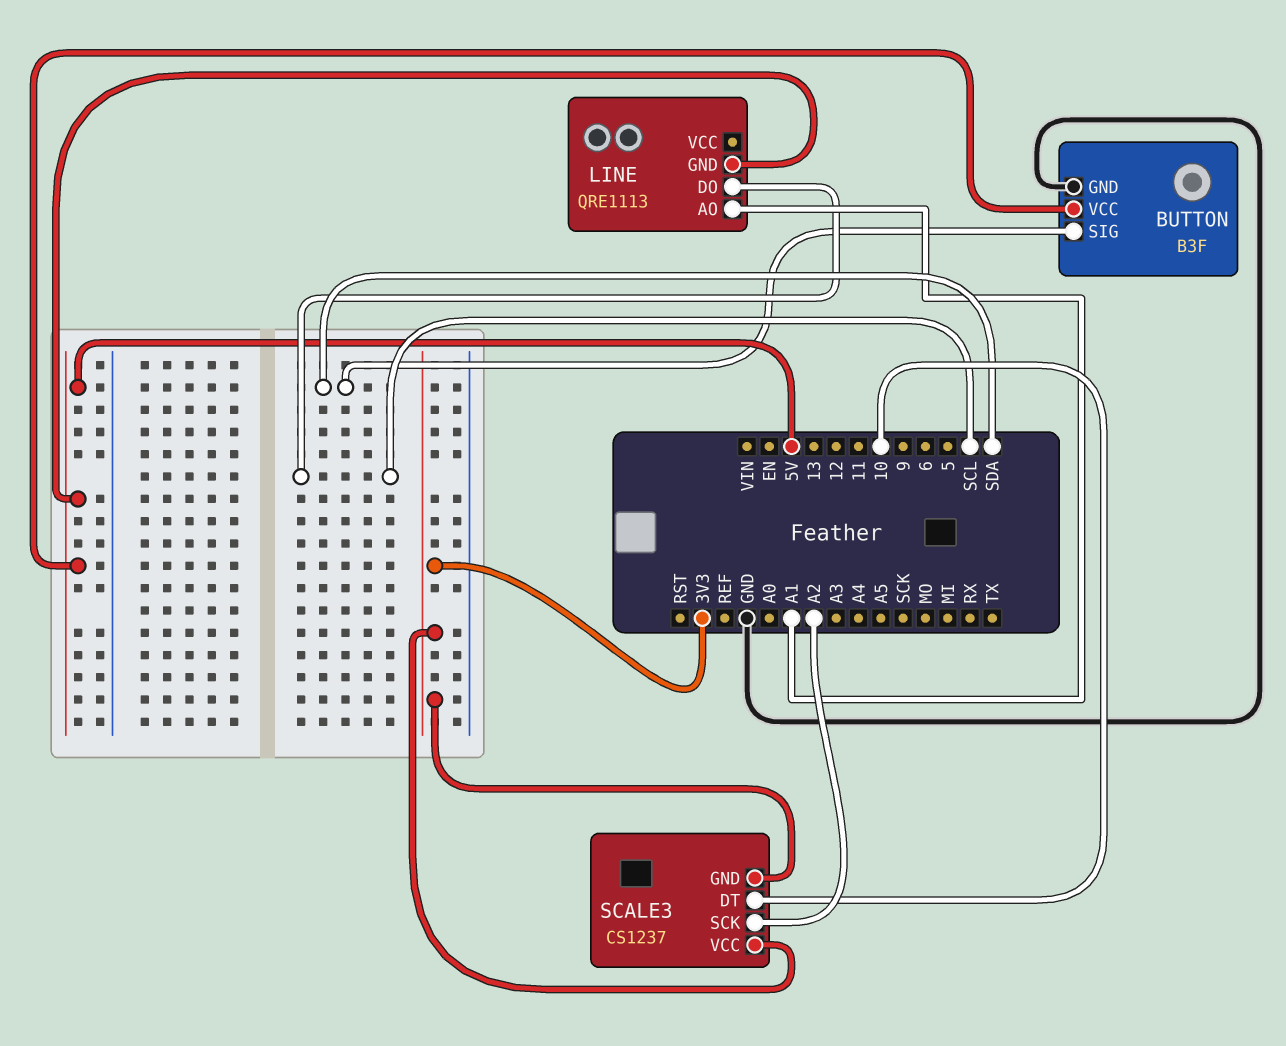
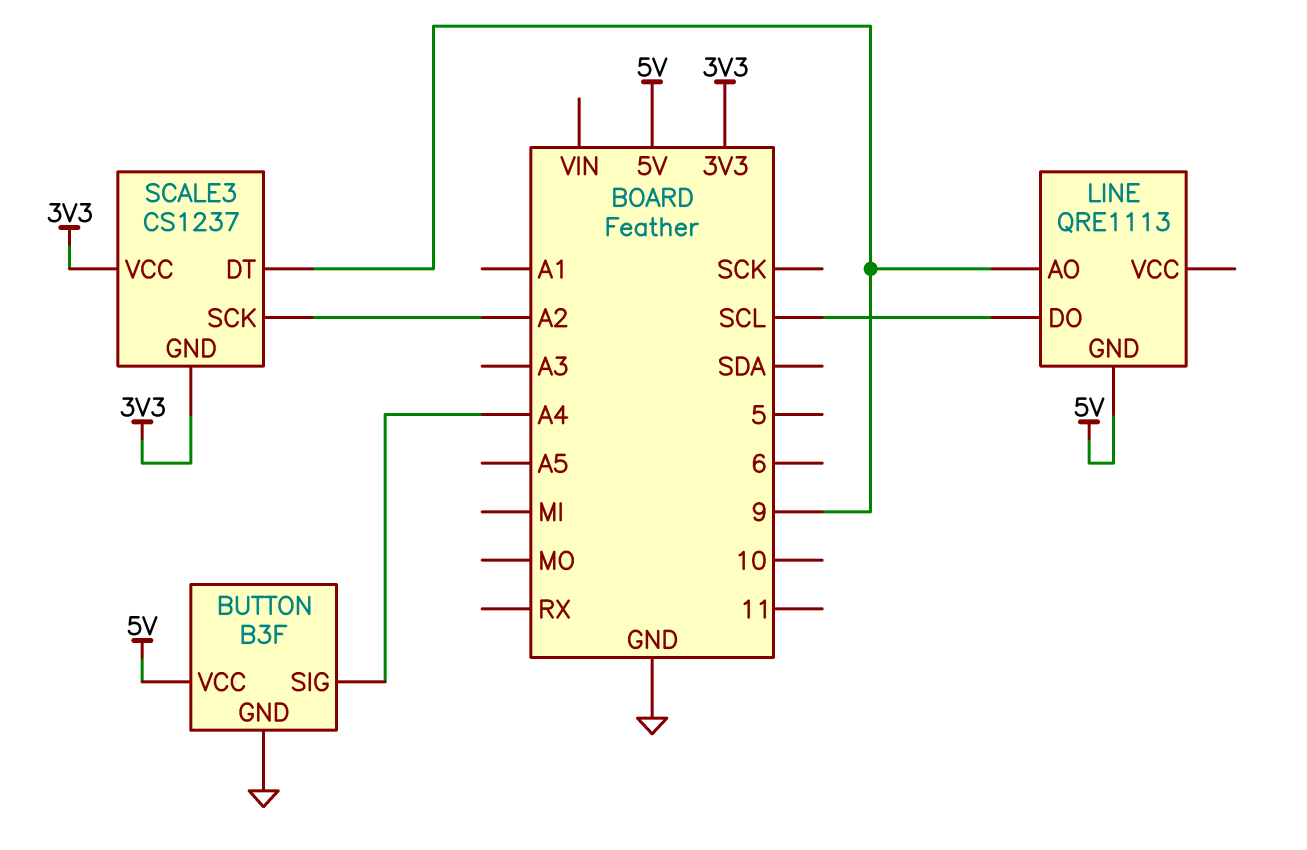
BUTTON pin SIG: SDA -> A4
LINE pin AO: A1 -> 9
SCALE3 pin DT: 10 -> 9

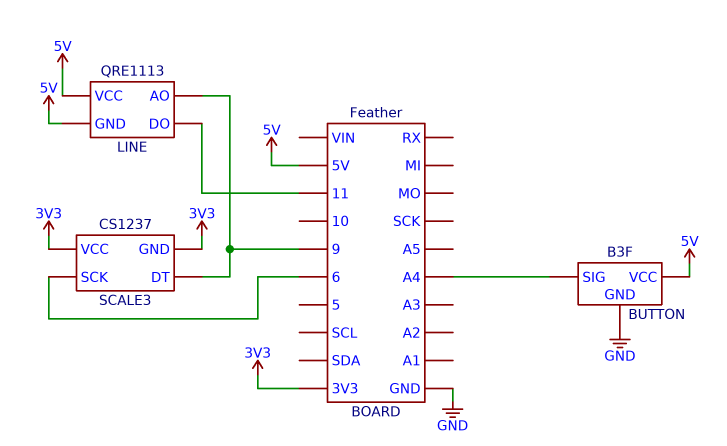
LINE pin DO: SCL -> 11
LINE pin VCC: none -> 5V
SCALE3 pin SCK: A2 -> 6

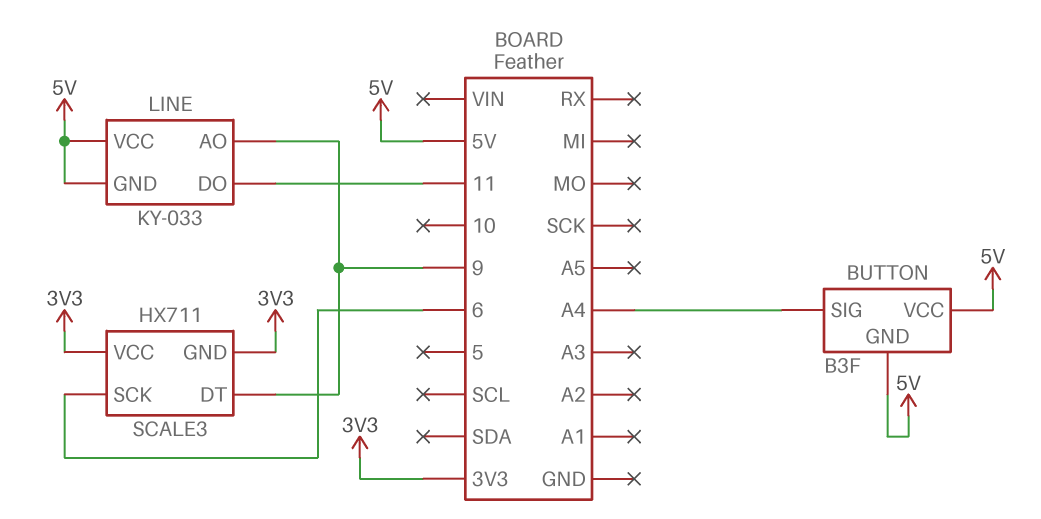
BUTTON pin GND: GND -> 5V
LINE: QRE1113 -> KY-033
SCALE3: CS1237 -> HX711

